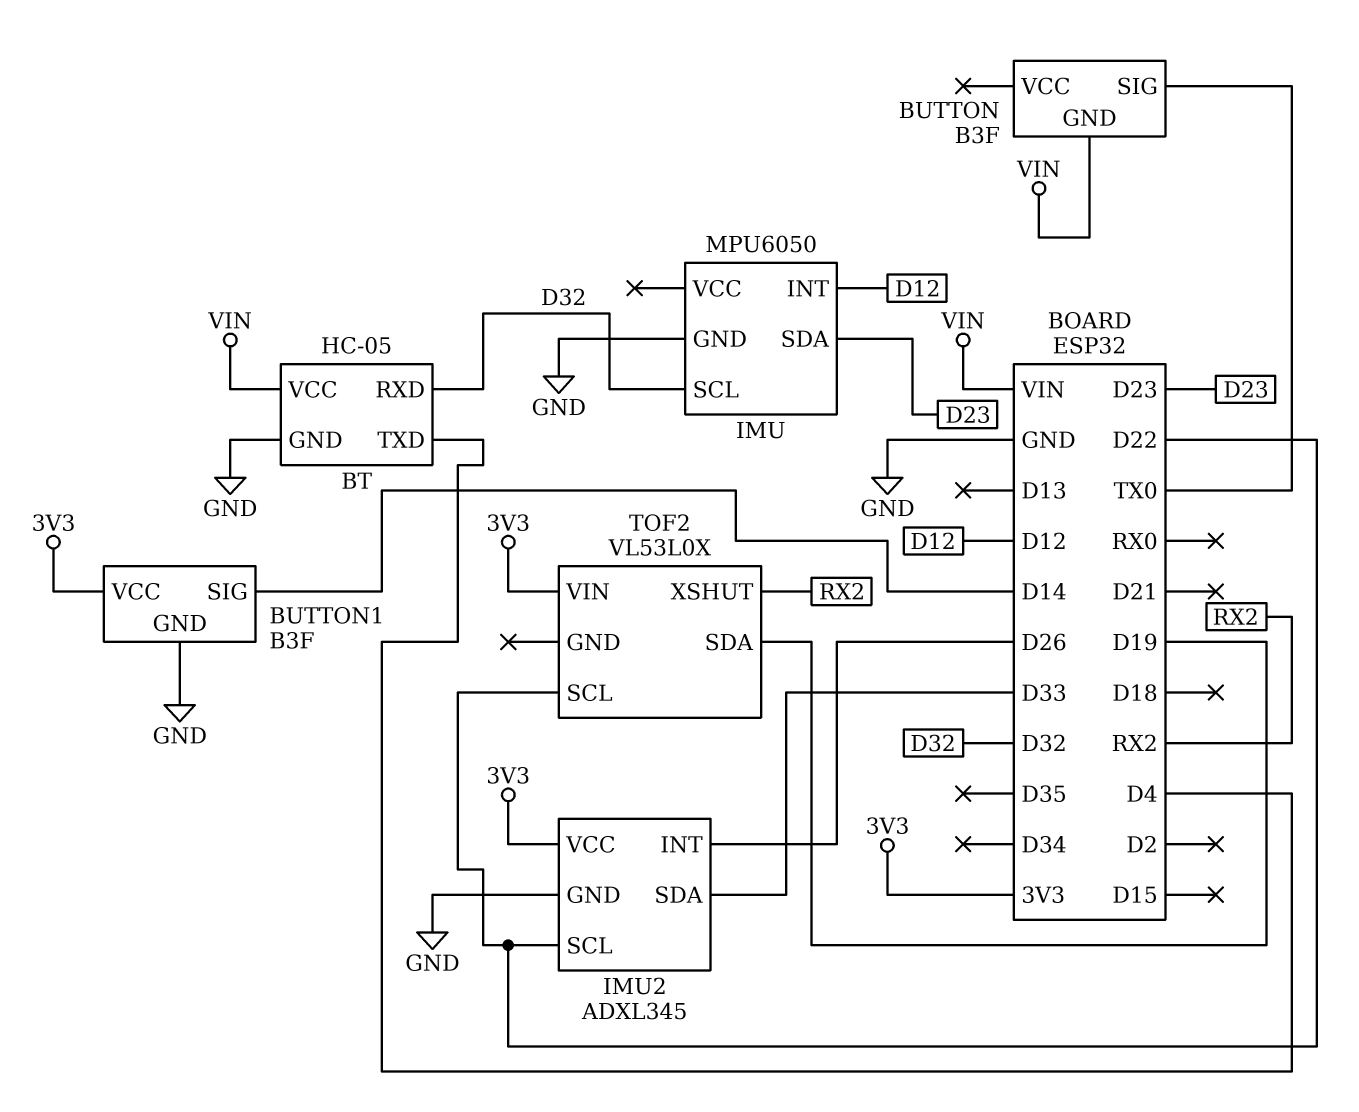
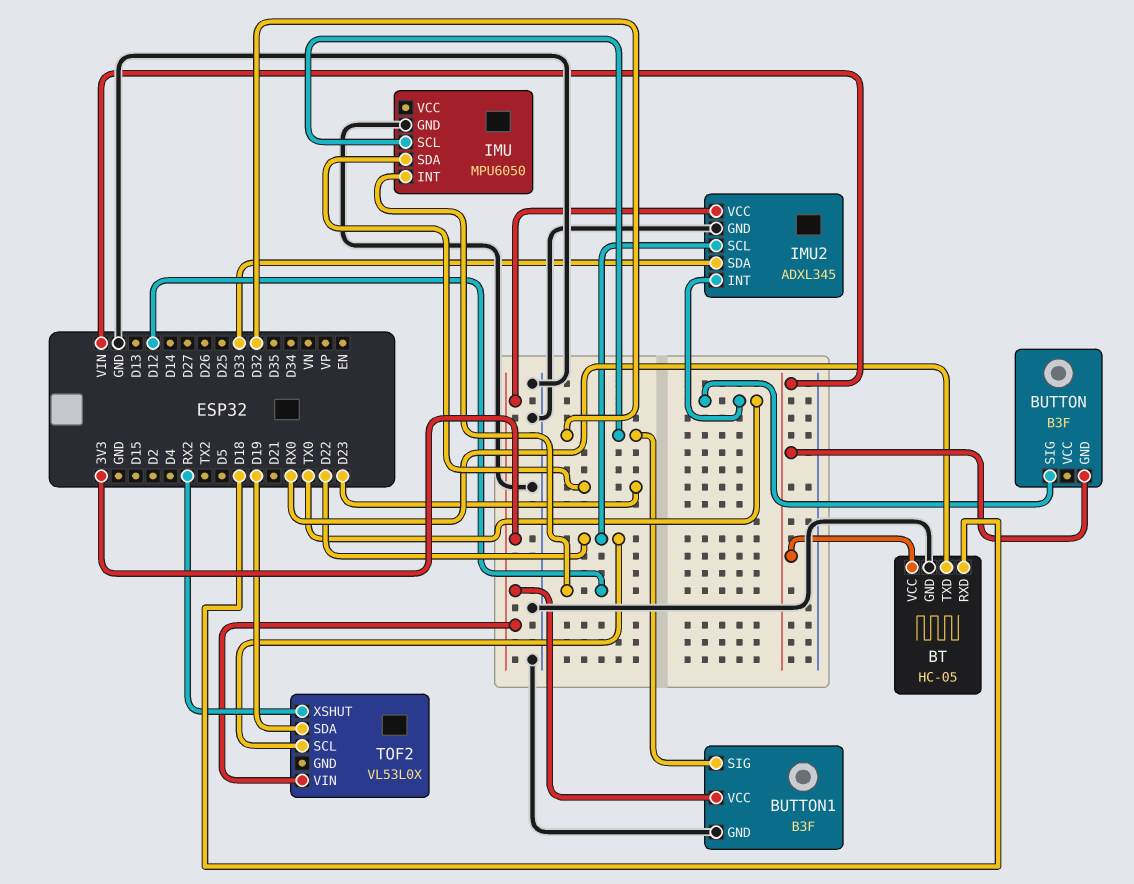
BT pin RXD: D32 -> D18
BT pin TXD: D4 -> RX0
BUTTON1 pin SIG: D14 -> D32
IMU2 pin INT: D26 -> TX0

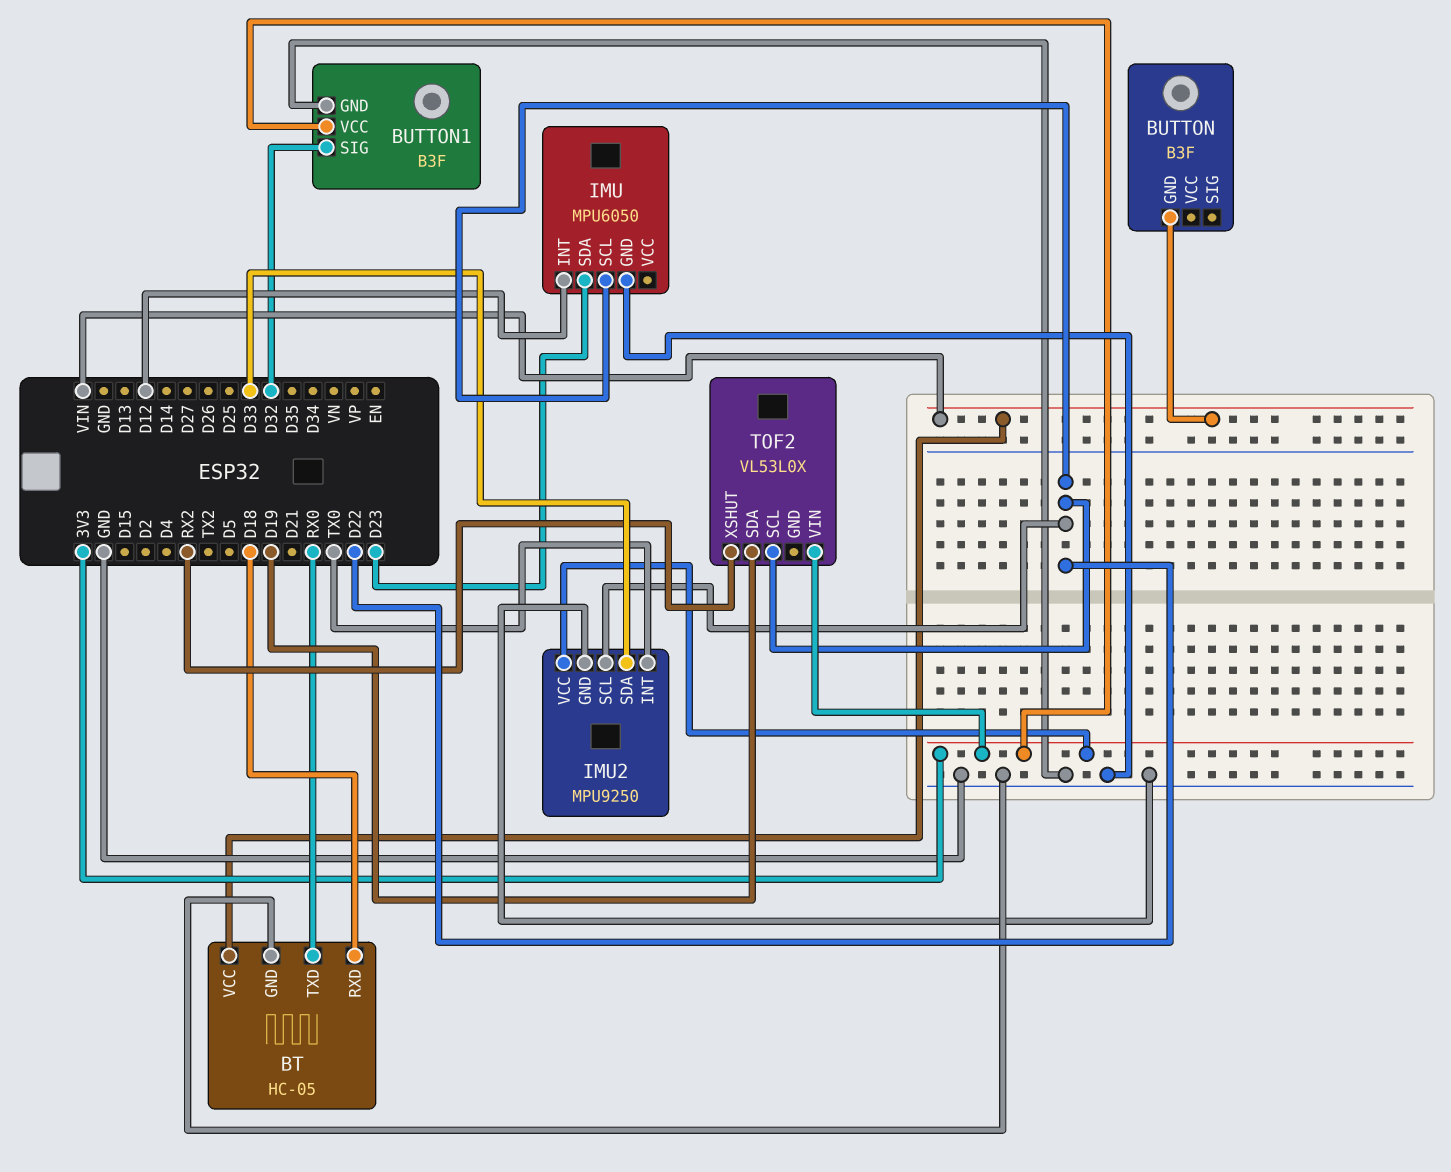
BUTTON pin SIG: TX0 -> none
IMU pin SCL: D32 -> D22
IMU2: ADXL345 -> MPU9250

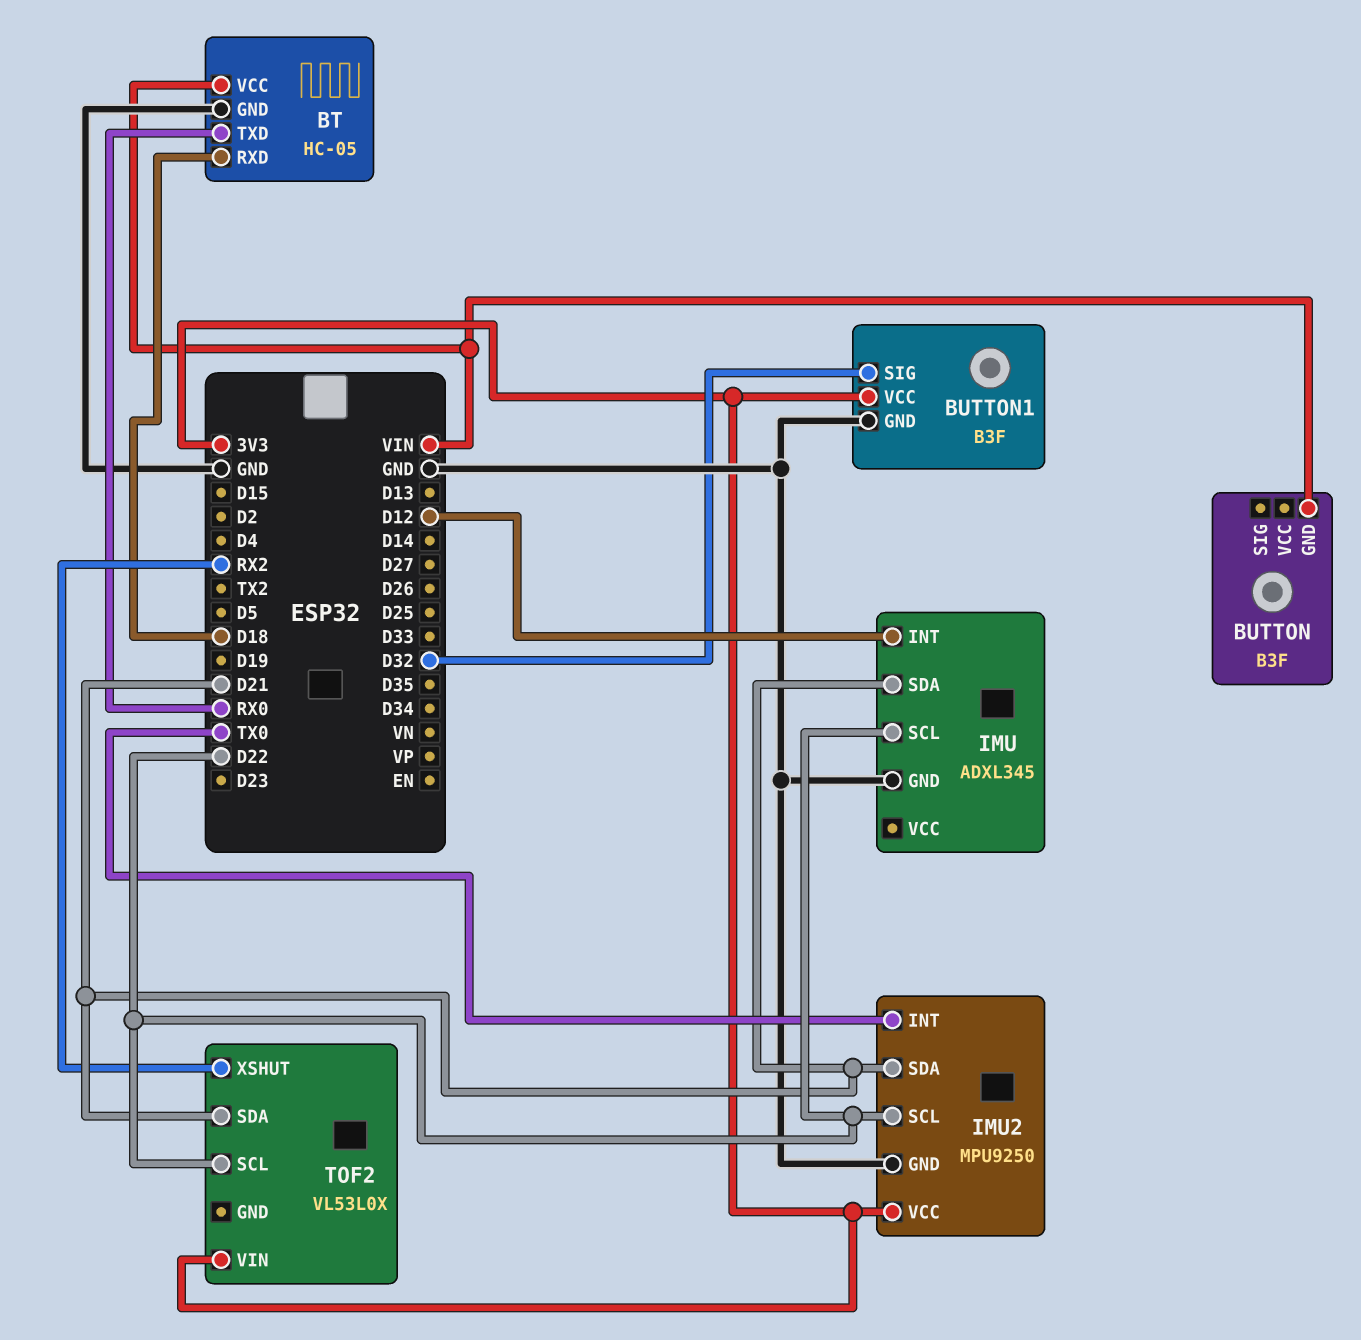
IMU: MPU6050 -> ADXL345
IMU pin SDA: D23 -> D21
IMU2 pin SDA: D33 -> D21
TOF2 pin SDA: D19 -> D21

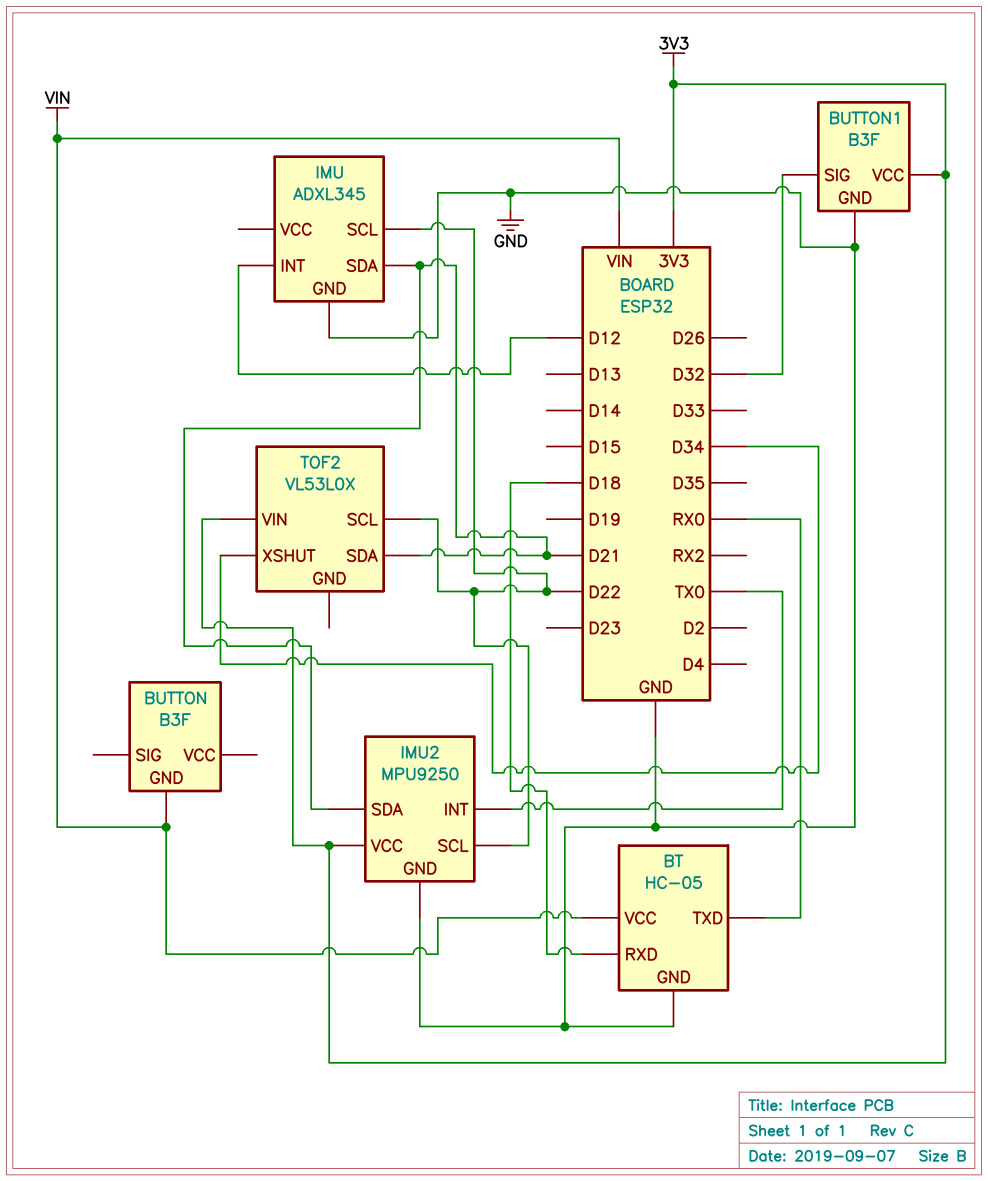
TOF2 pin XSHUT: RX2 -> D34

